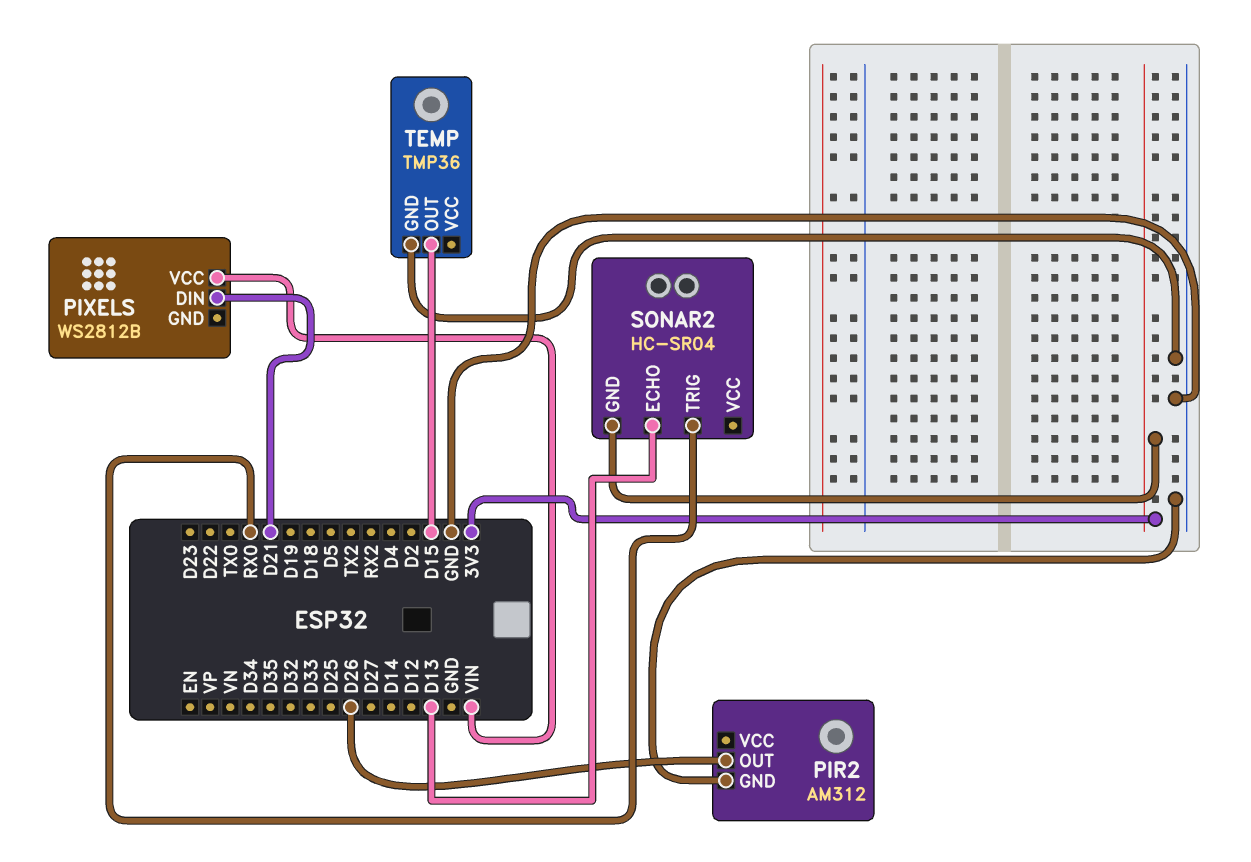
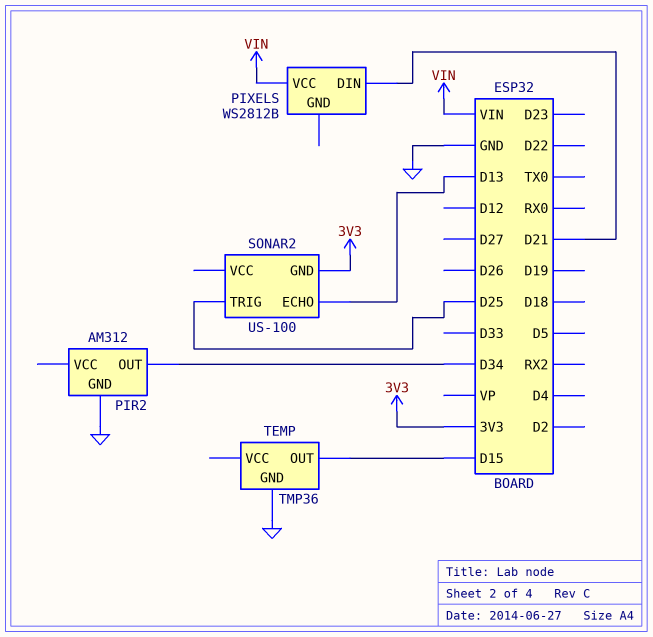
PIR2 pin OUT: D26 -> D34
SONAR2: HC-SR04 -> US-100
SONAR2 pin TRIG: RX0 -> D25

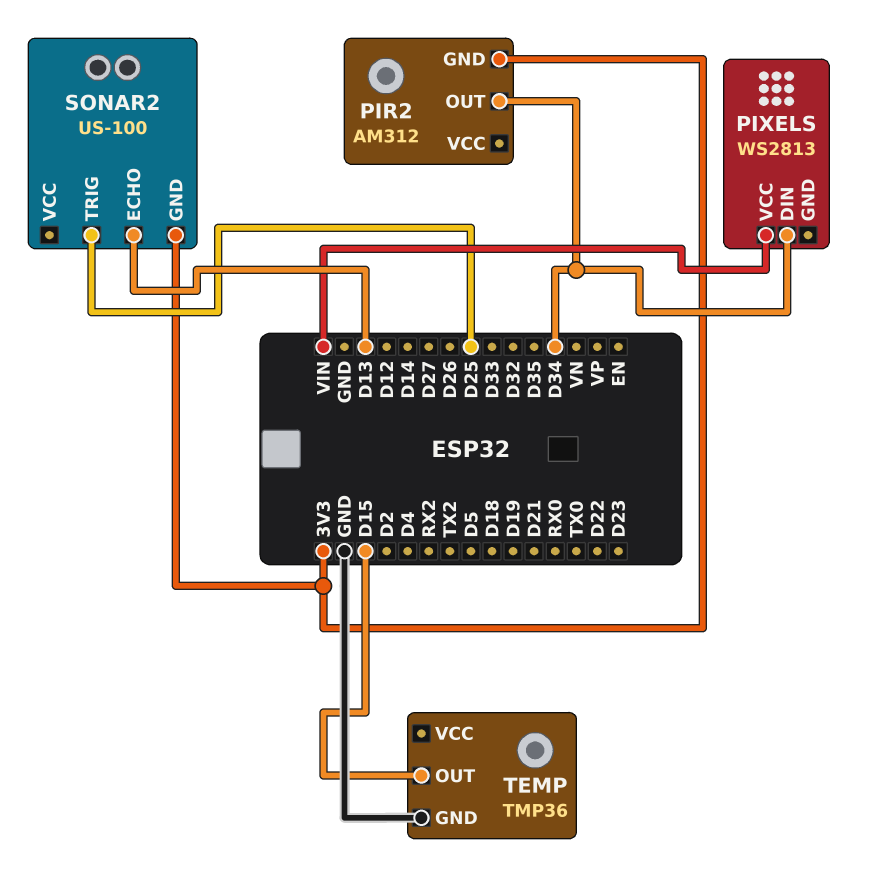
PIR2 pin GND: GND -> 3V3
PIXELS: WS2812B -> WS2813
PIXELS pin DIN: D21 -> D34

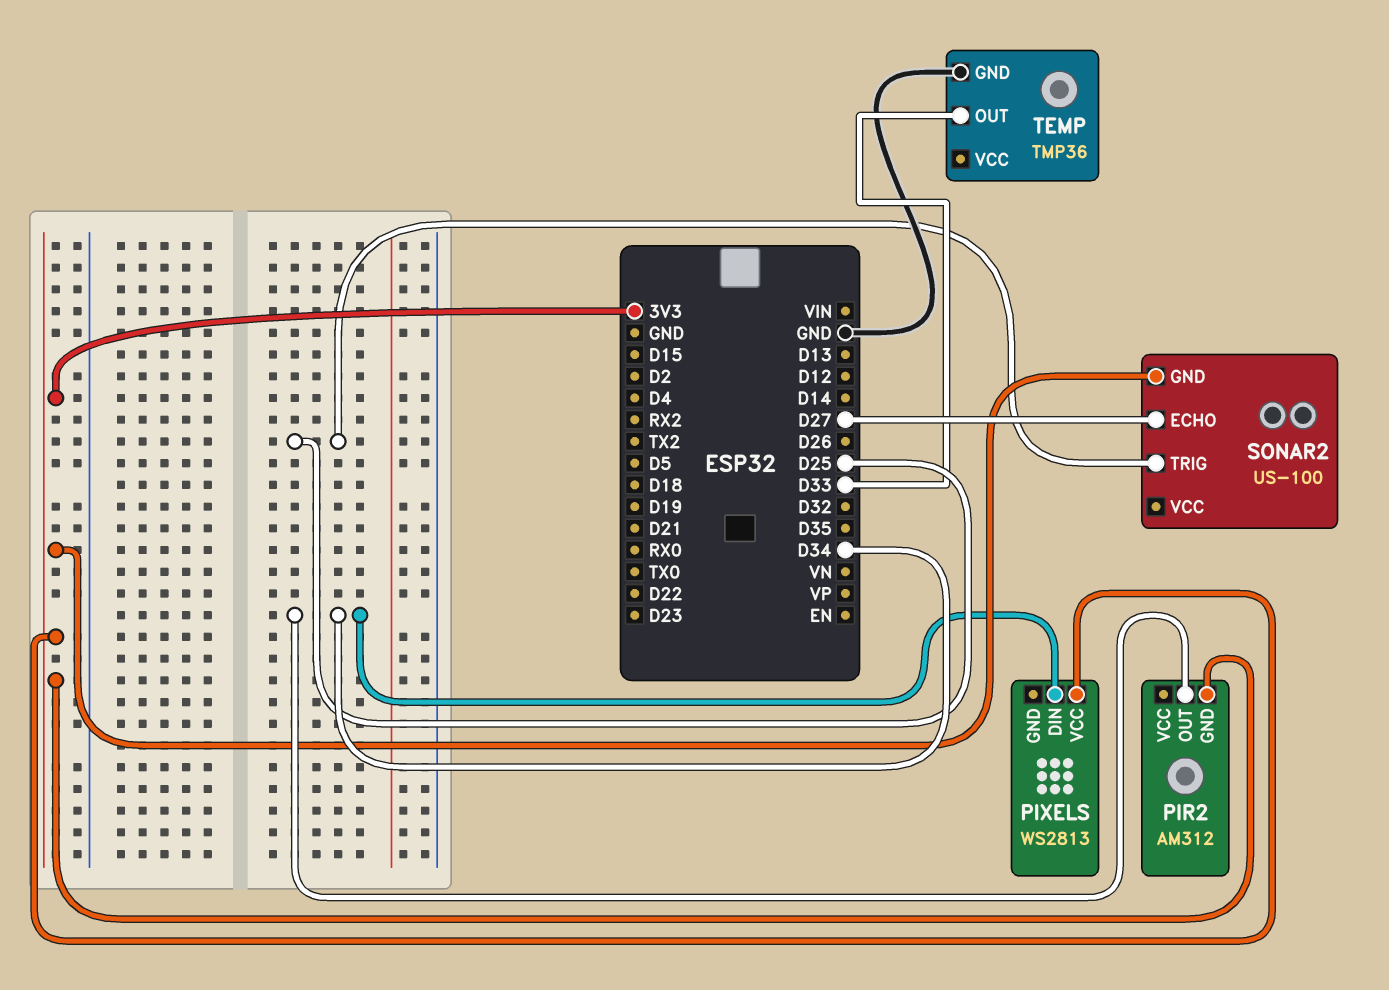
PIXELS pin VCC: VIN -> 3V3
SONAR2 pin ECHO: D13 -> D27
TEMP pin OUT: D15 -> D33

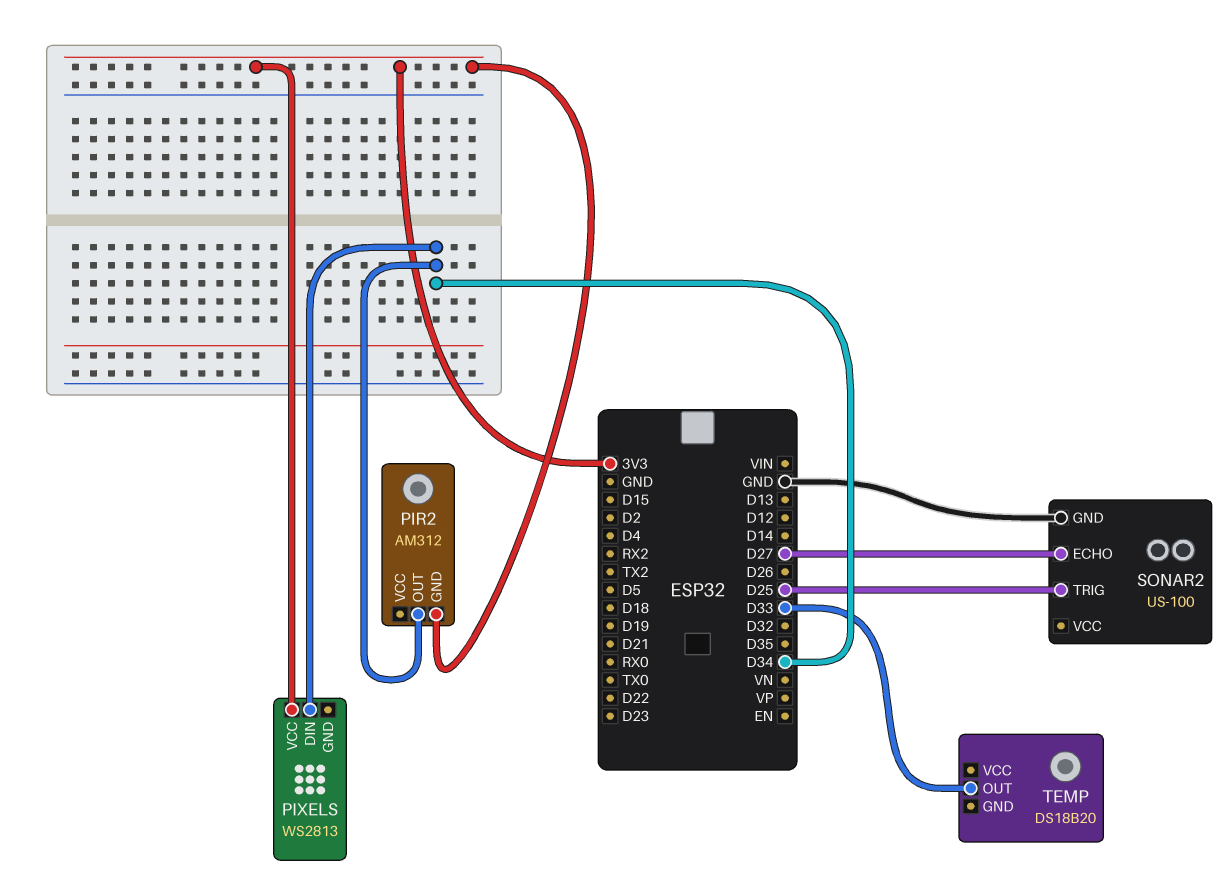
SONAR2 pin GND: 3V3 -> GND
TEMP: TMP36 -> DS18B20
TEMP pin GND: GND -> none

